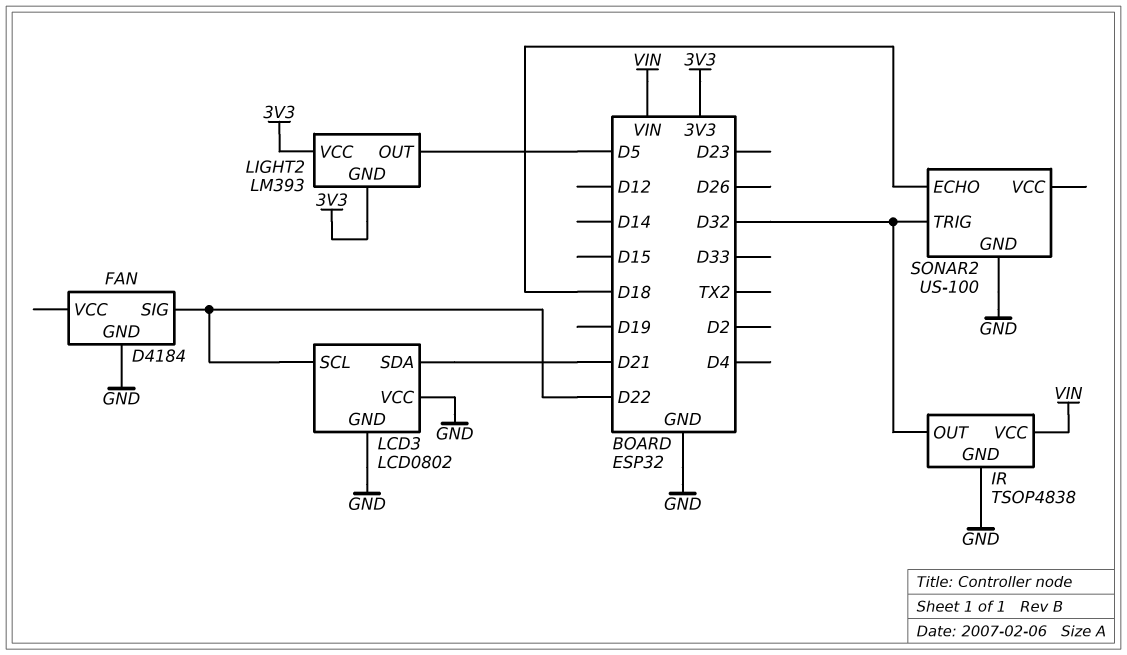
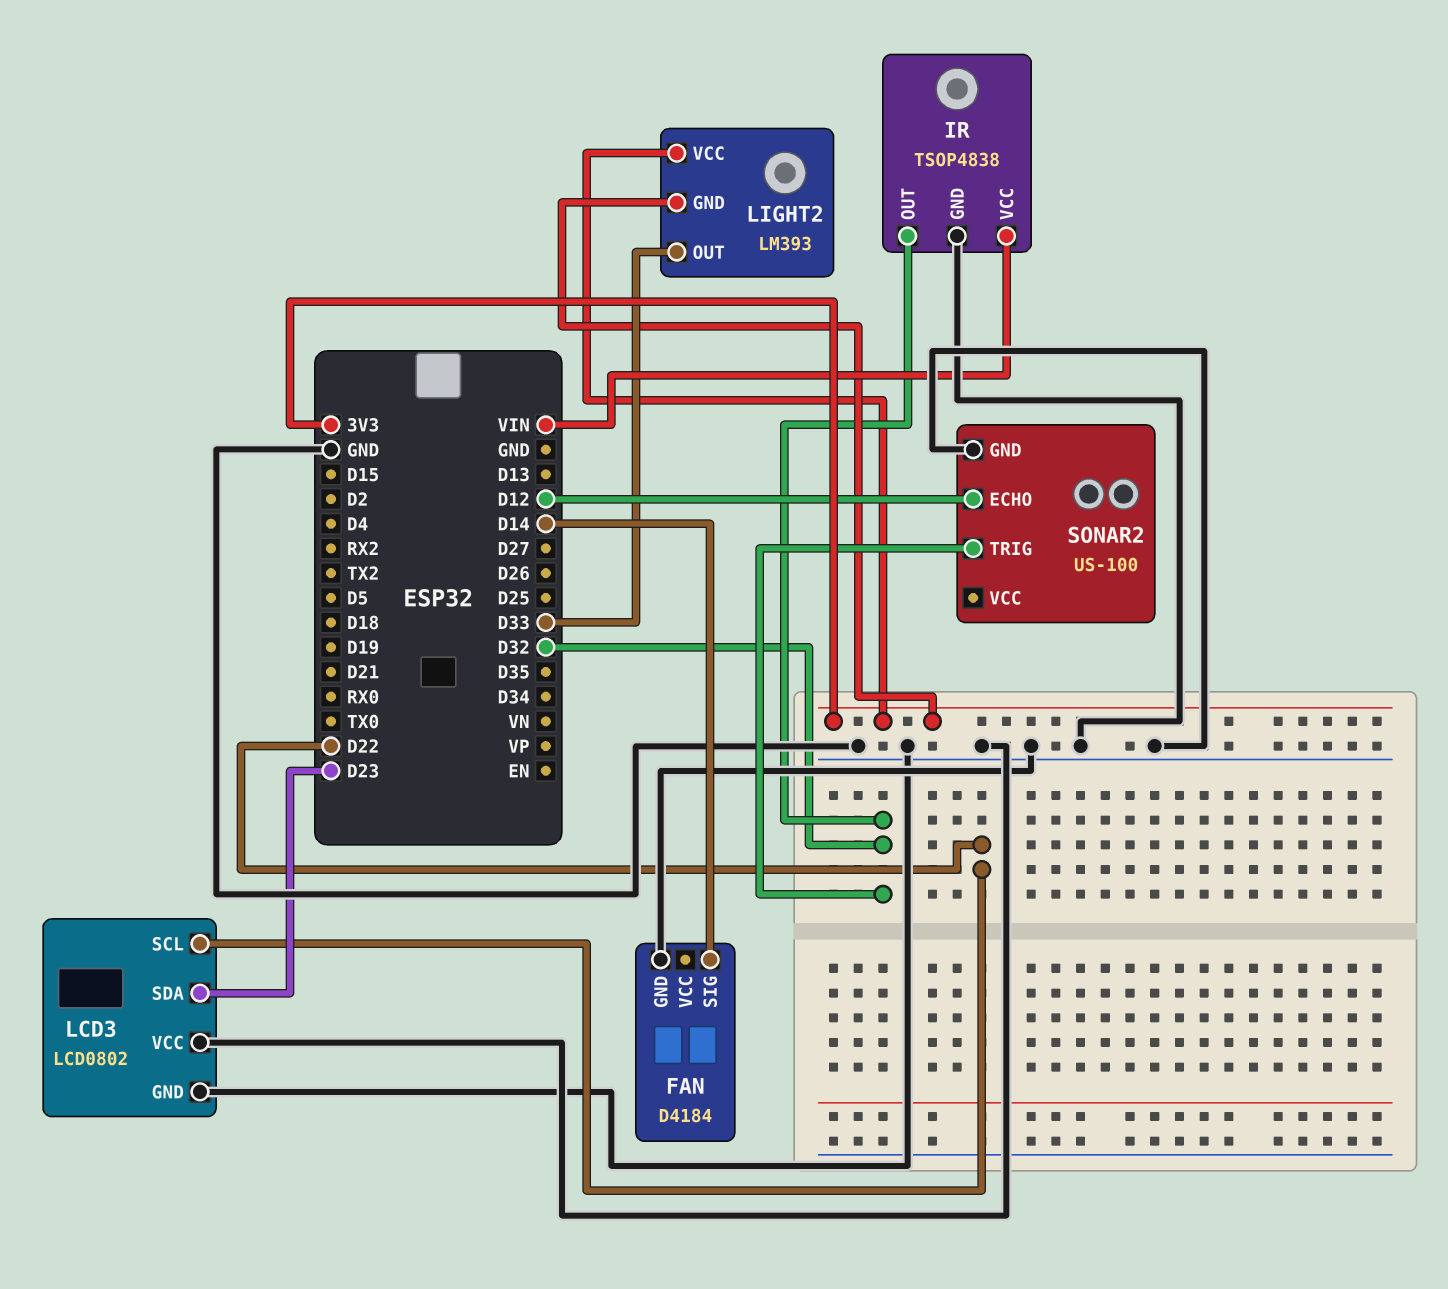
FAN pin SIG: D22 -> D14
LCD3 pin SDA: D21 -> D23
LIGHT2 pin OUT: D5 -> D33
SONAR2 pin ECHO: D18 -> D12

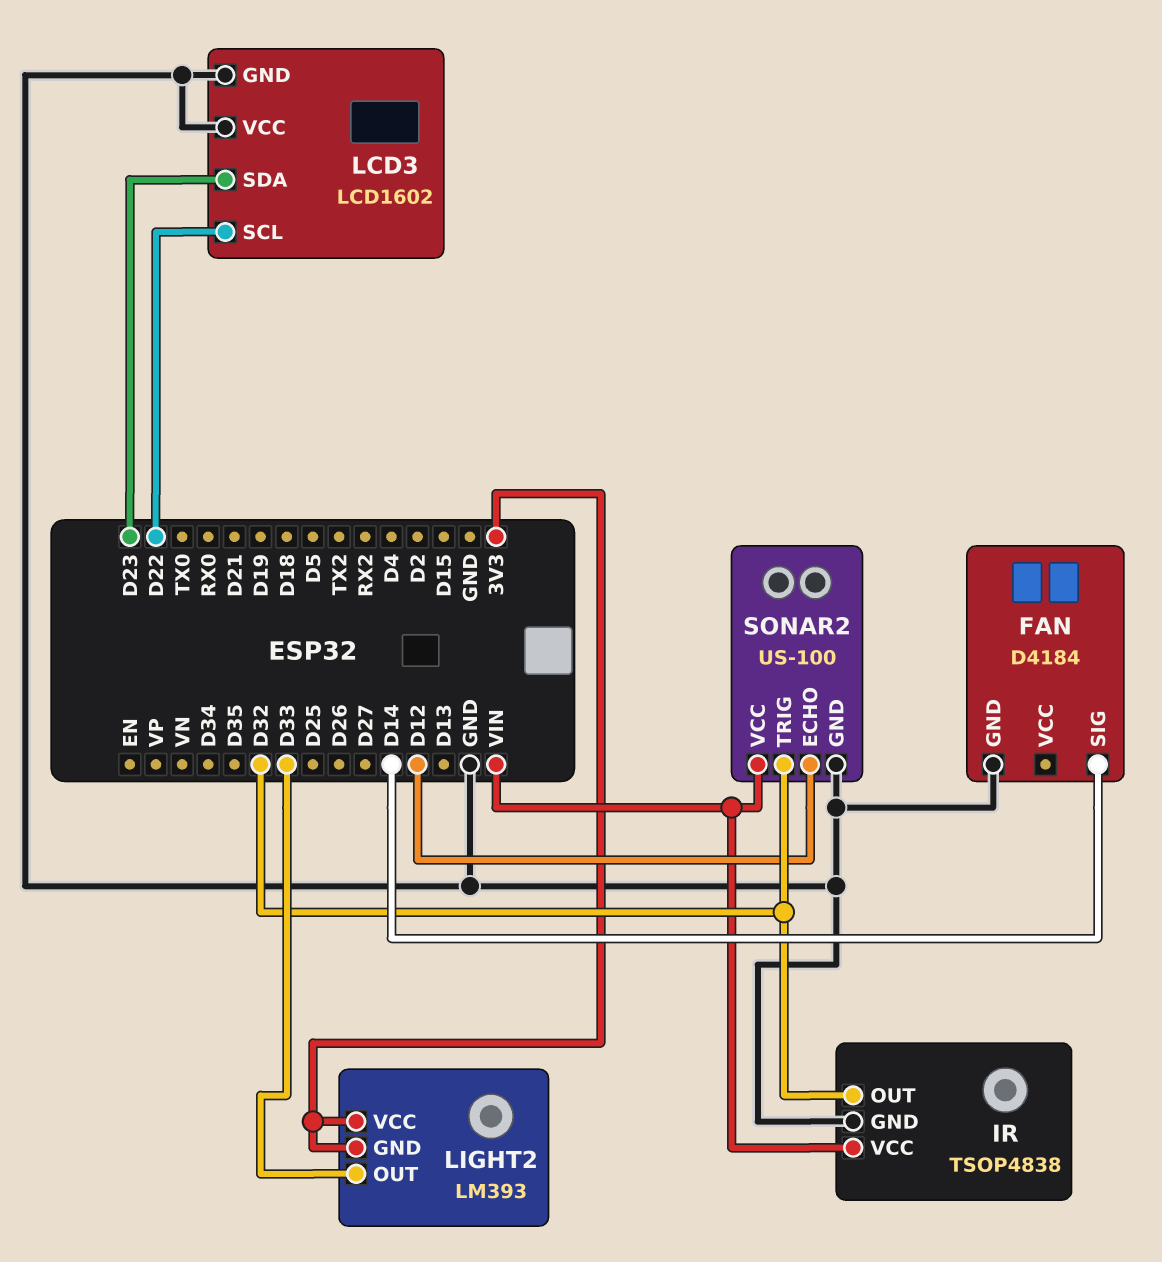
LCD3: LCD0802 -> LCD1602
SONAR2 pin VCC: none -> VIN

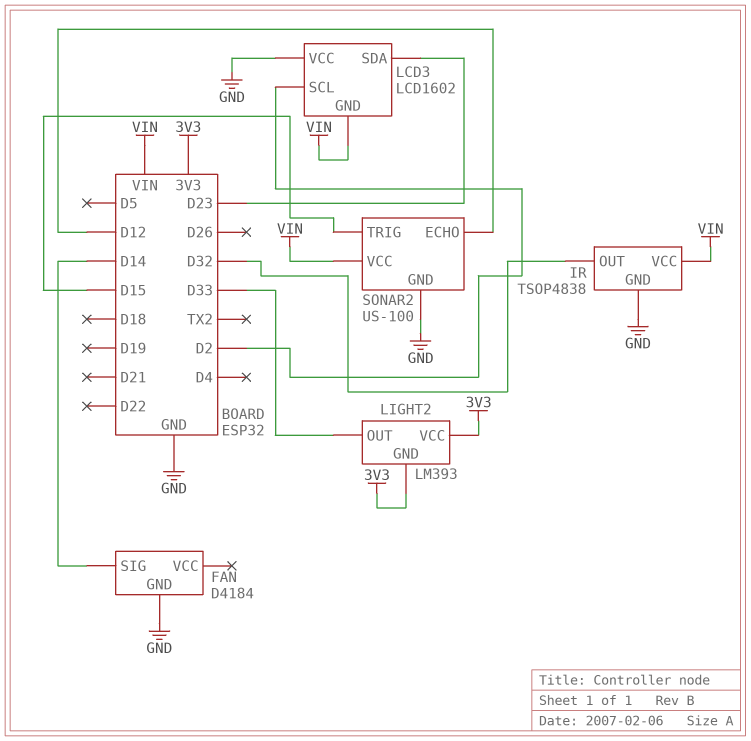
LCD3 pin GND: GND -> VIN
LCD3 pin SCL: D22 -> D2
SONAR2 pin TRIG: D32 -> D15

